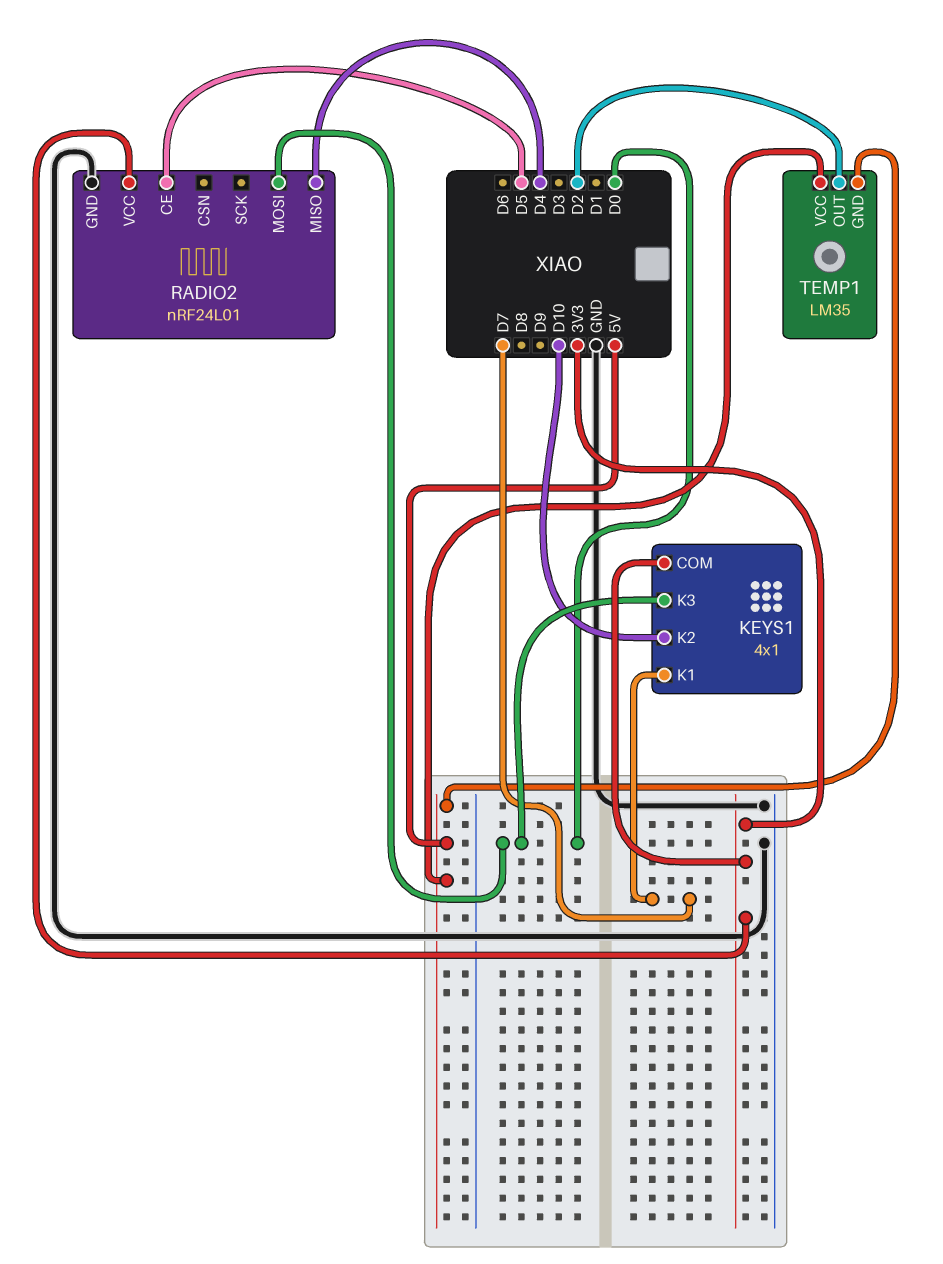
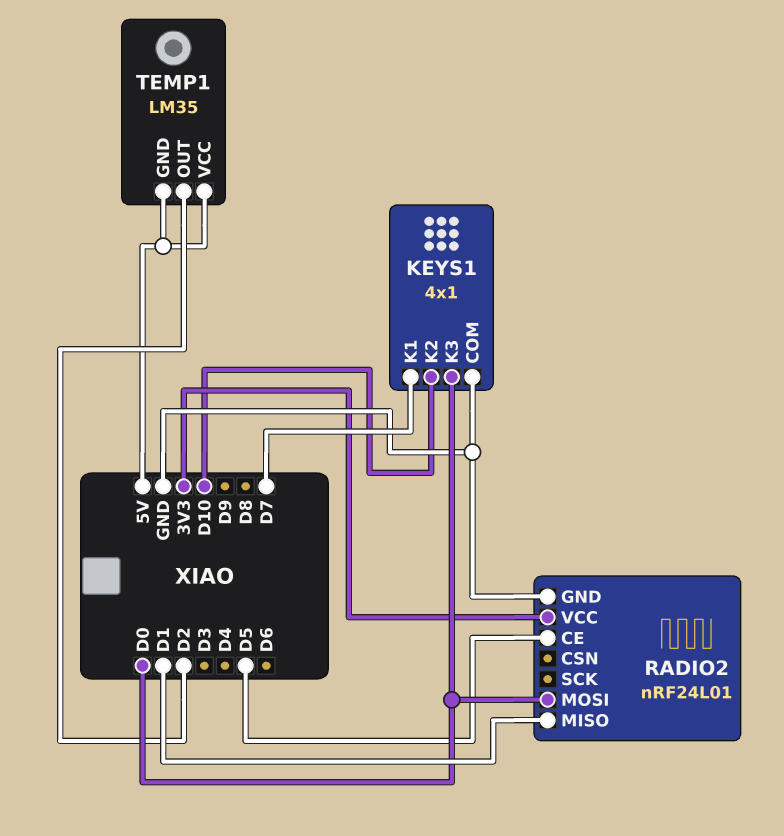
KEYS1 pin COM: 3V3 -> GND
RADIO2 pin MISO: D4 -> D1

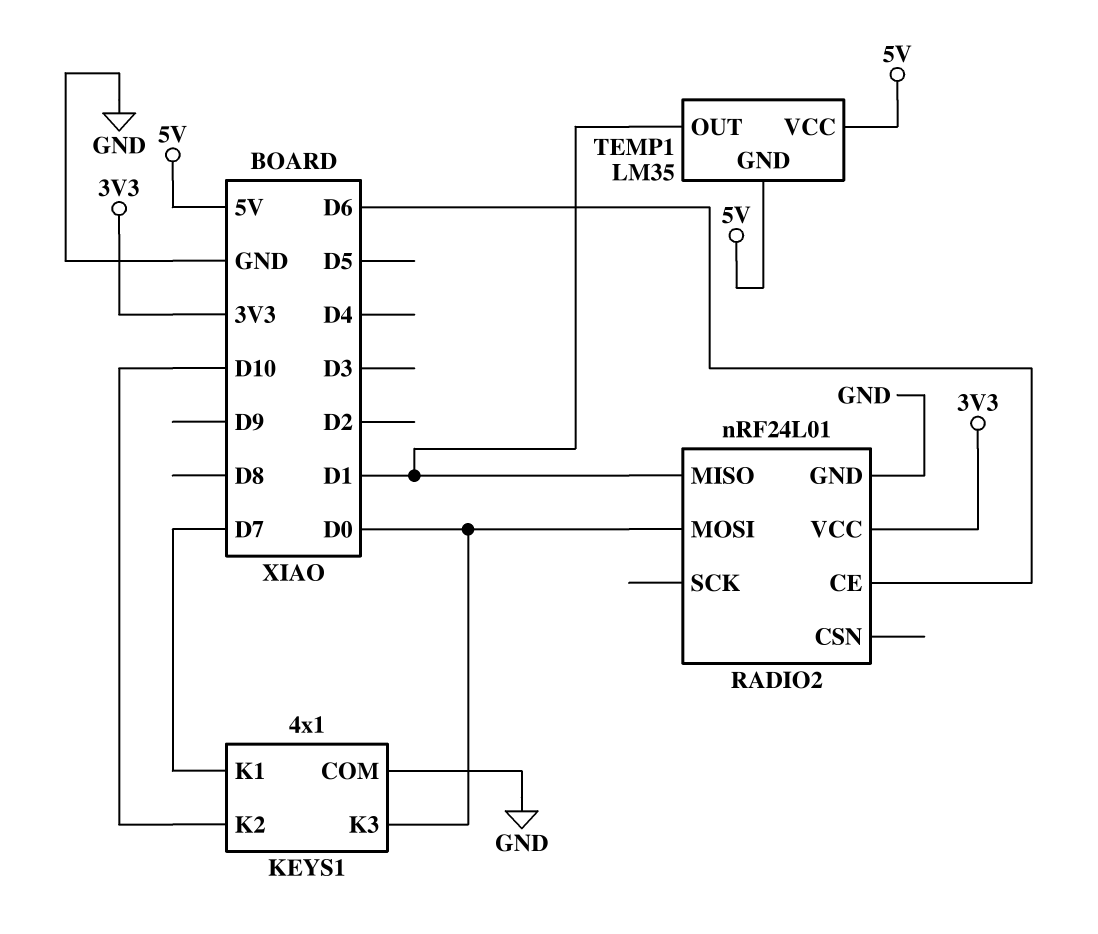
RADIO2 pin CE: D5 -> D6
TEMP1 pin OUT: D2 -> D1

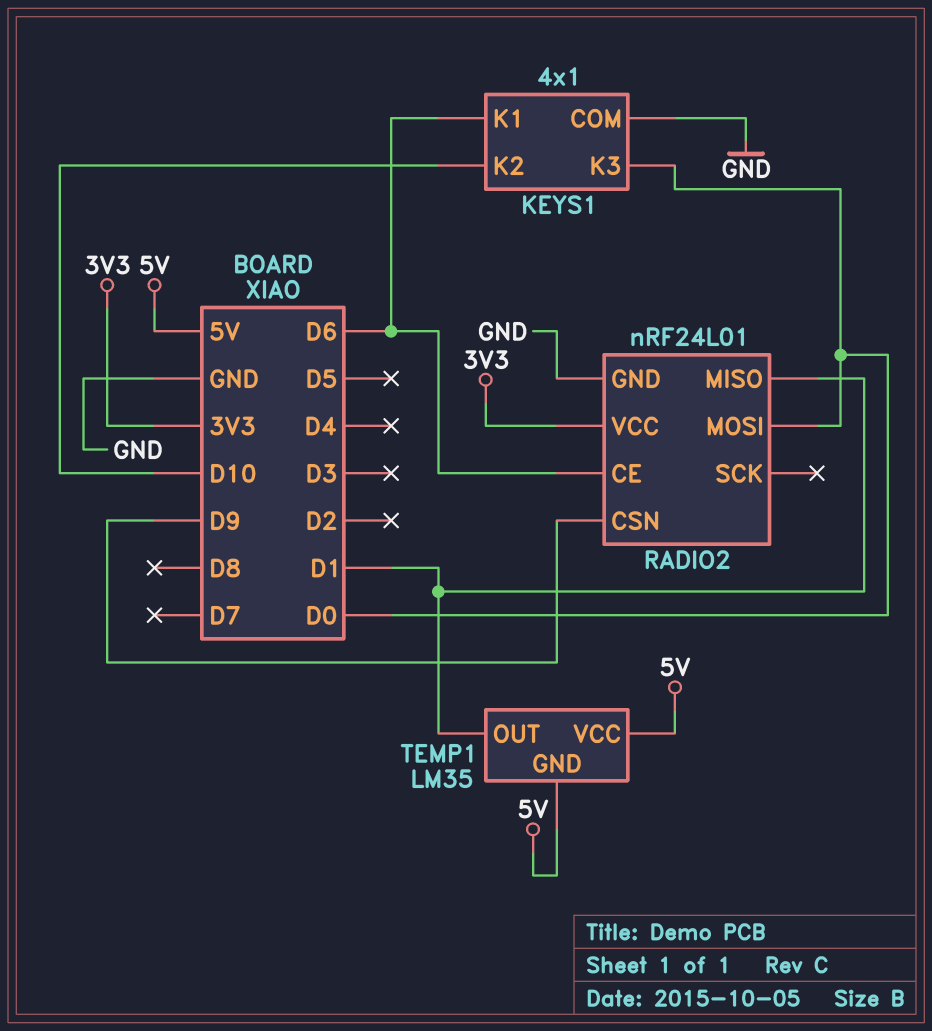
KEYS1 pin K1: D7 -> D6
RADIO2 pin CSN: none -> D9

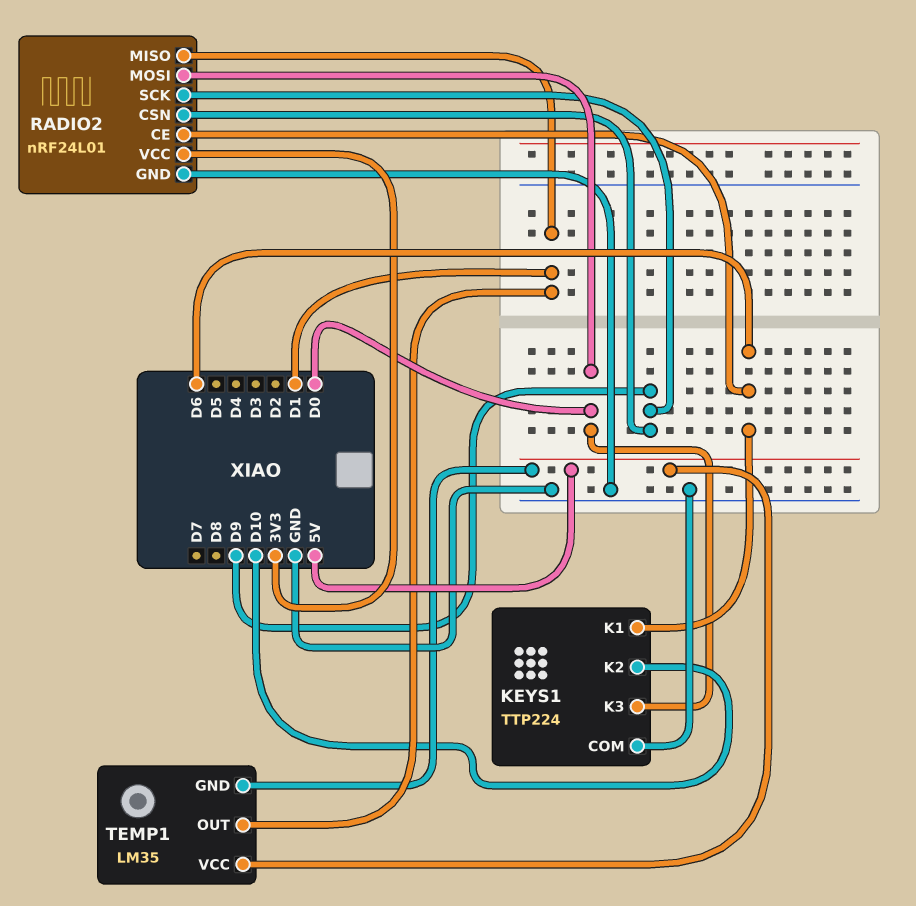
KEYS1: 4x1 -> TTP224
RADIO2 pin SCK: none -> D9

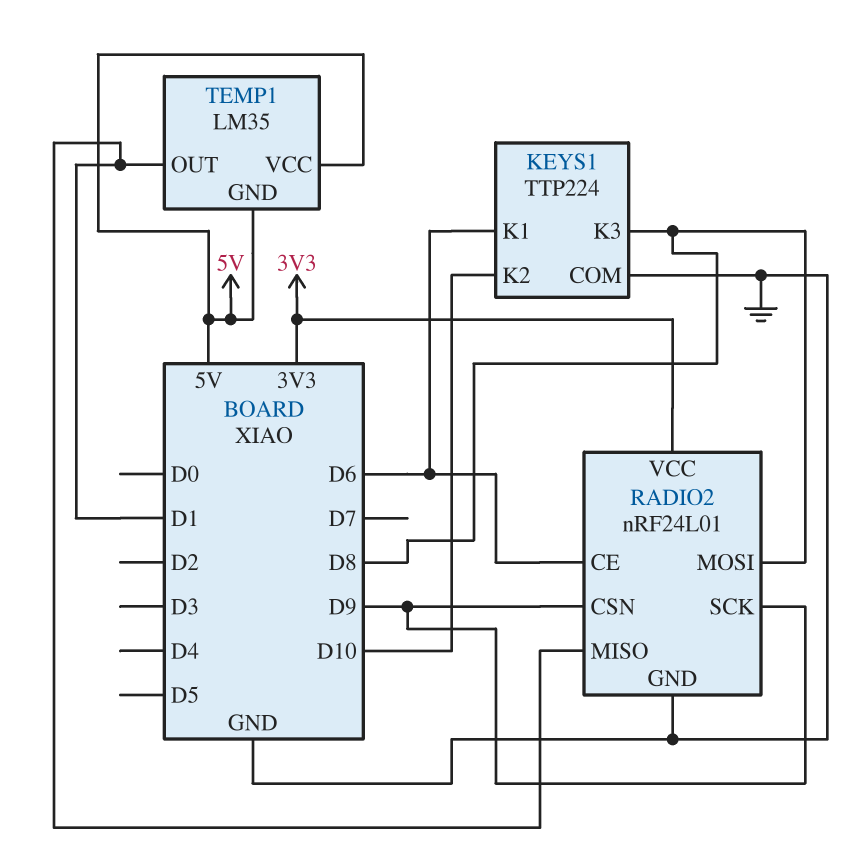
KEYS1 pin K3: D0 -> D8
RADIO2 pin MOSI: D0 -> D8

